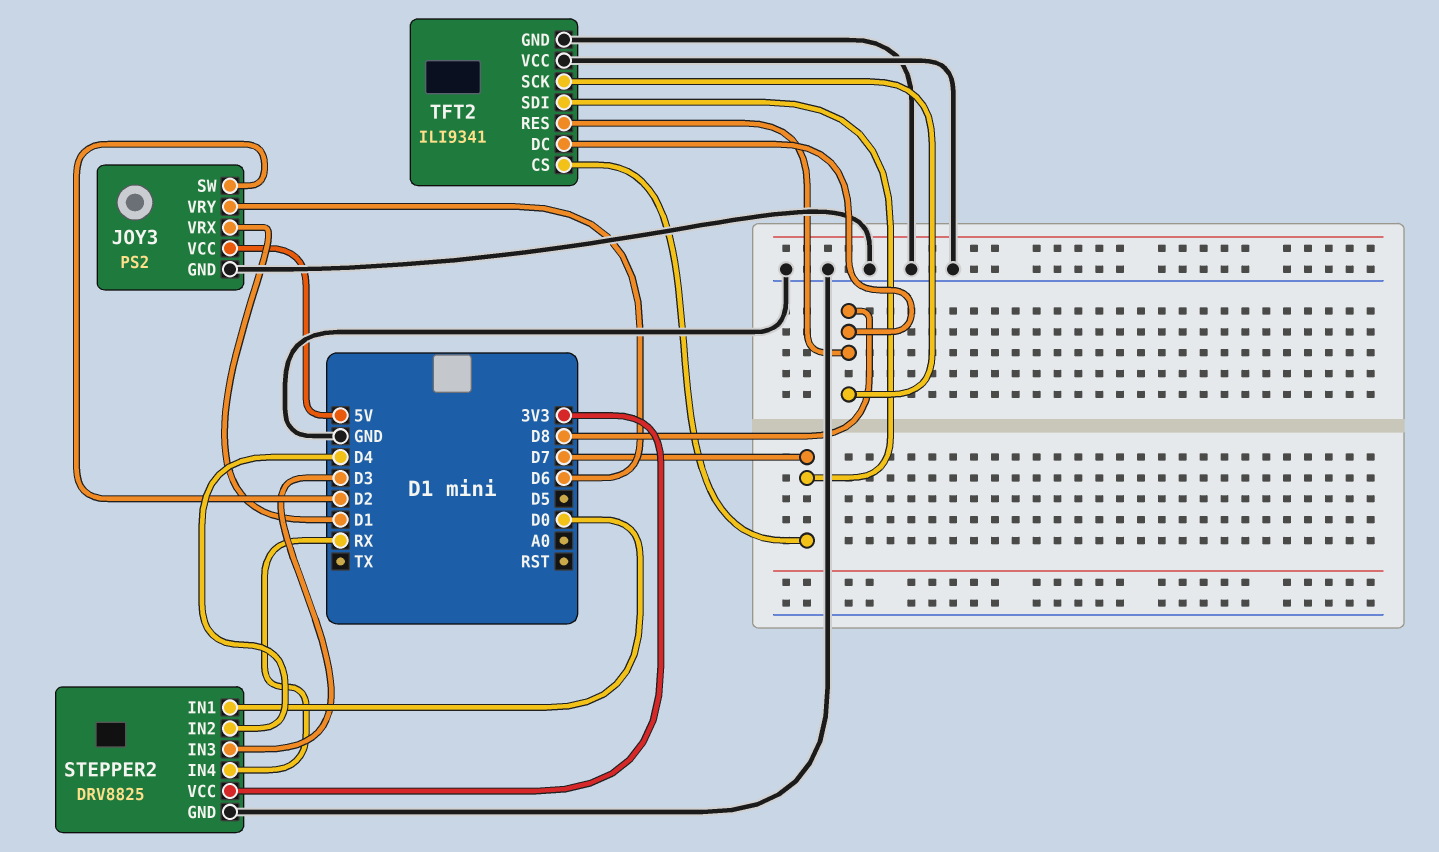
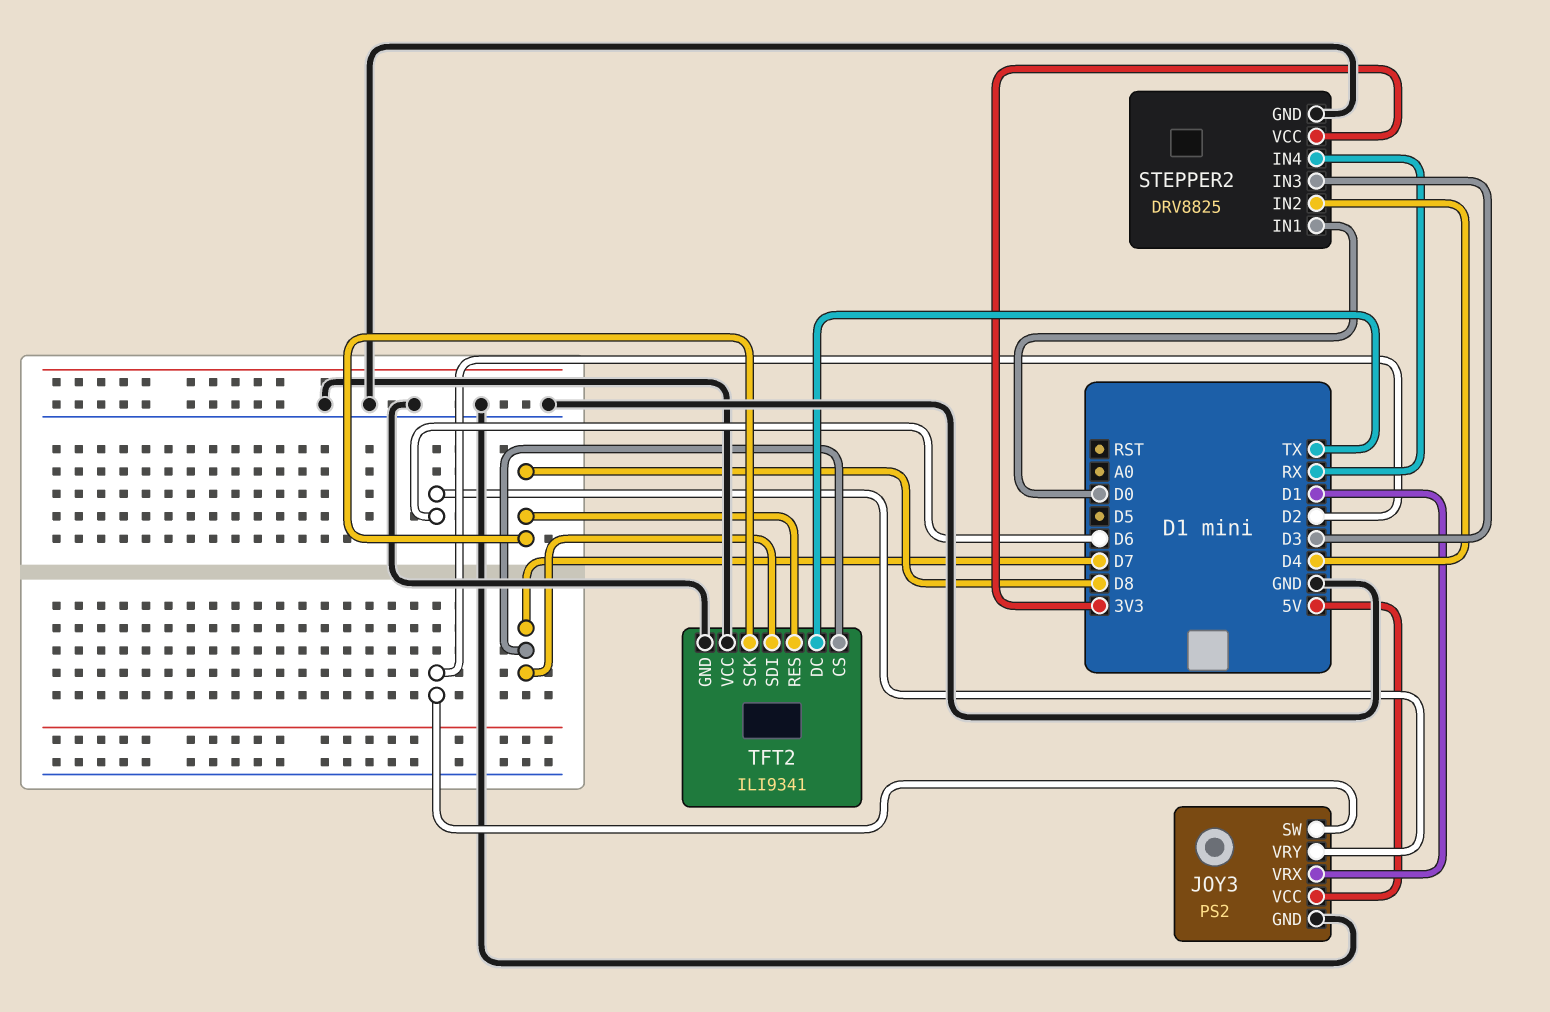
TFT2 pin DC: D8 -> TX

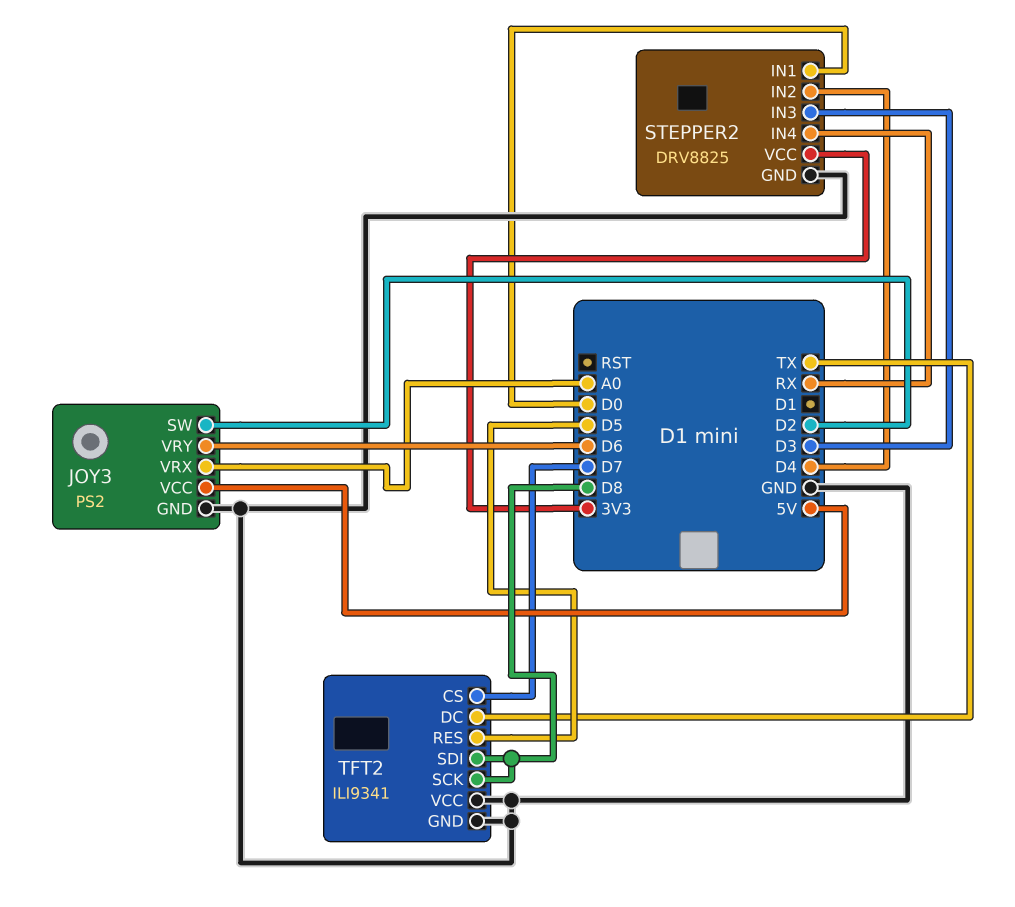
JOY3 pin VRX: D1 -> A0
TFT2 pin RES: D8 -> D5
TFT2 pin SDI: D7 -> D8

